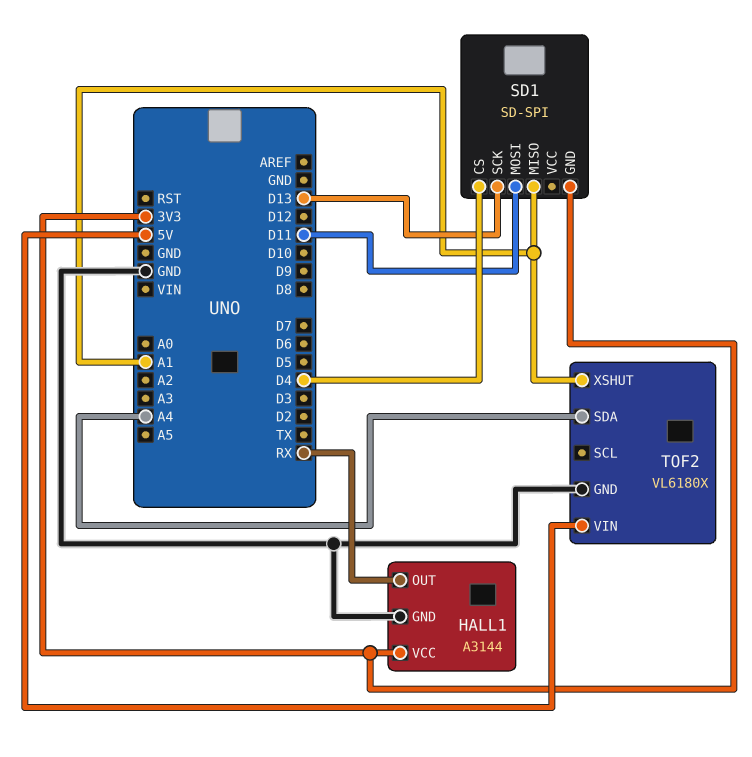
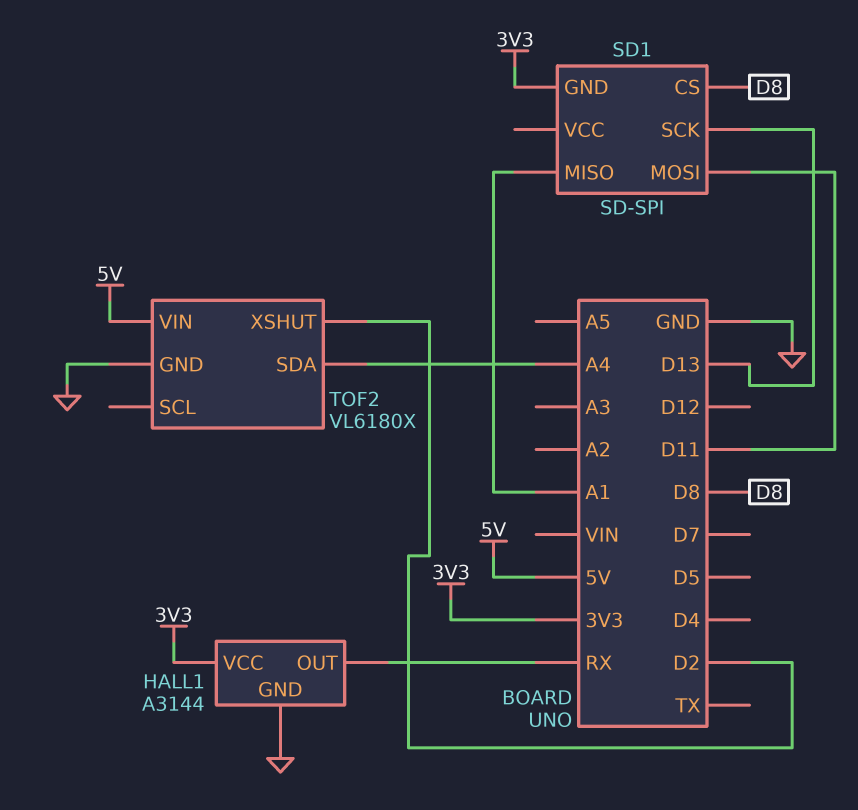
SD1 pin CS: D4 -> D8
TOF2 pin XSHUT: A1 -> D2

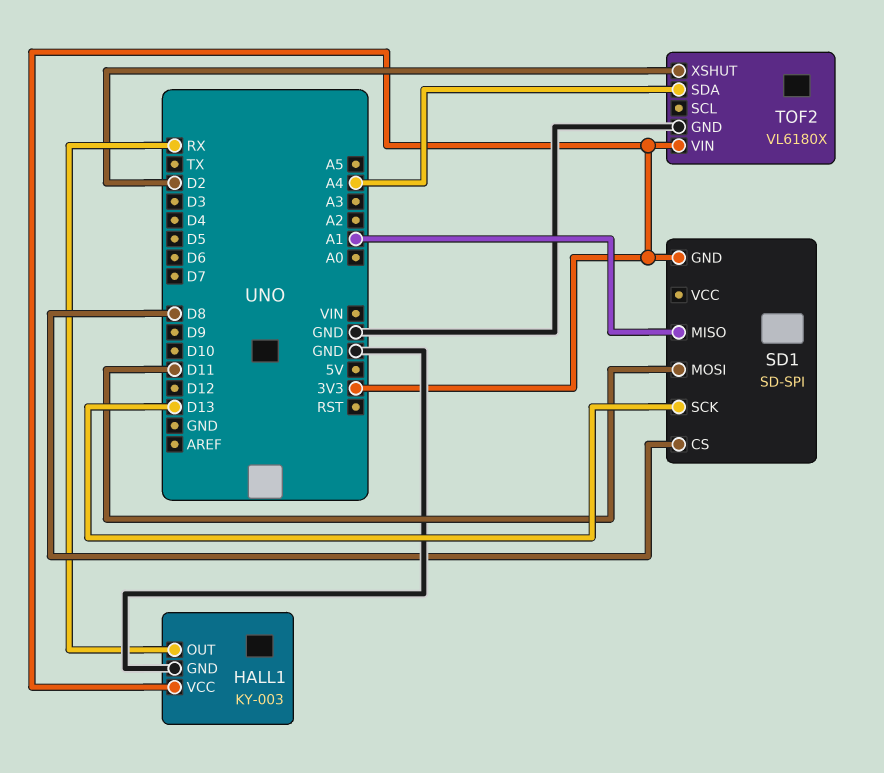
HALL1: A3144 -> KY-003
TOF2 pin VIN: 5V -> 3V3

